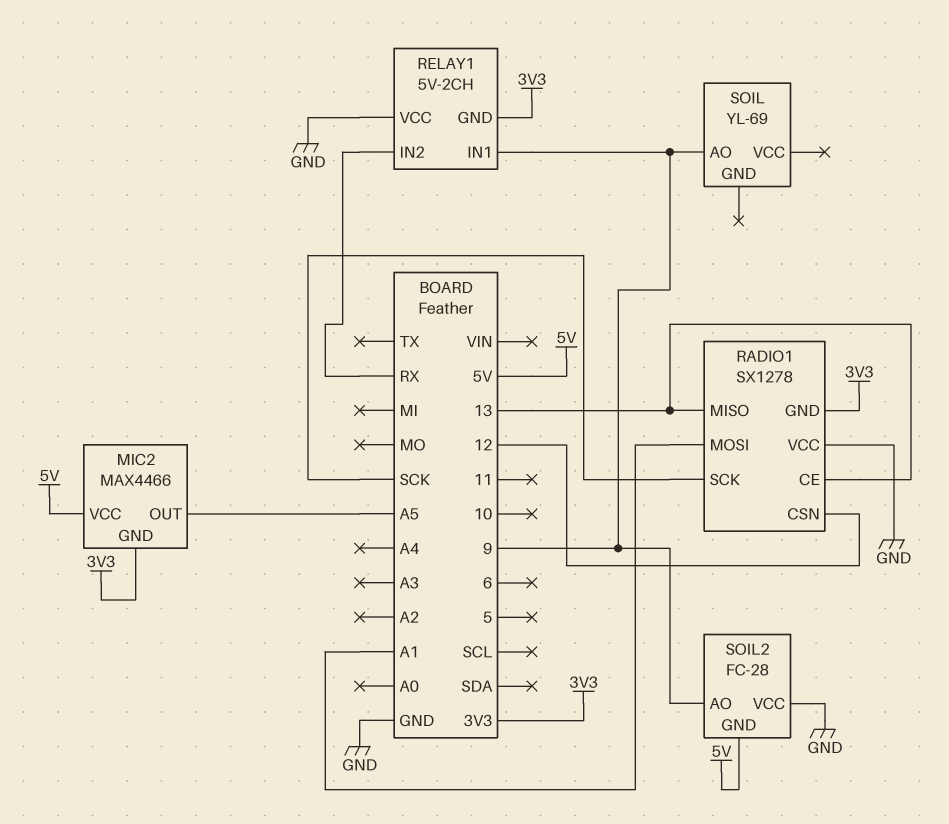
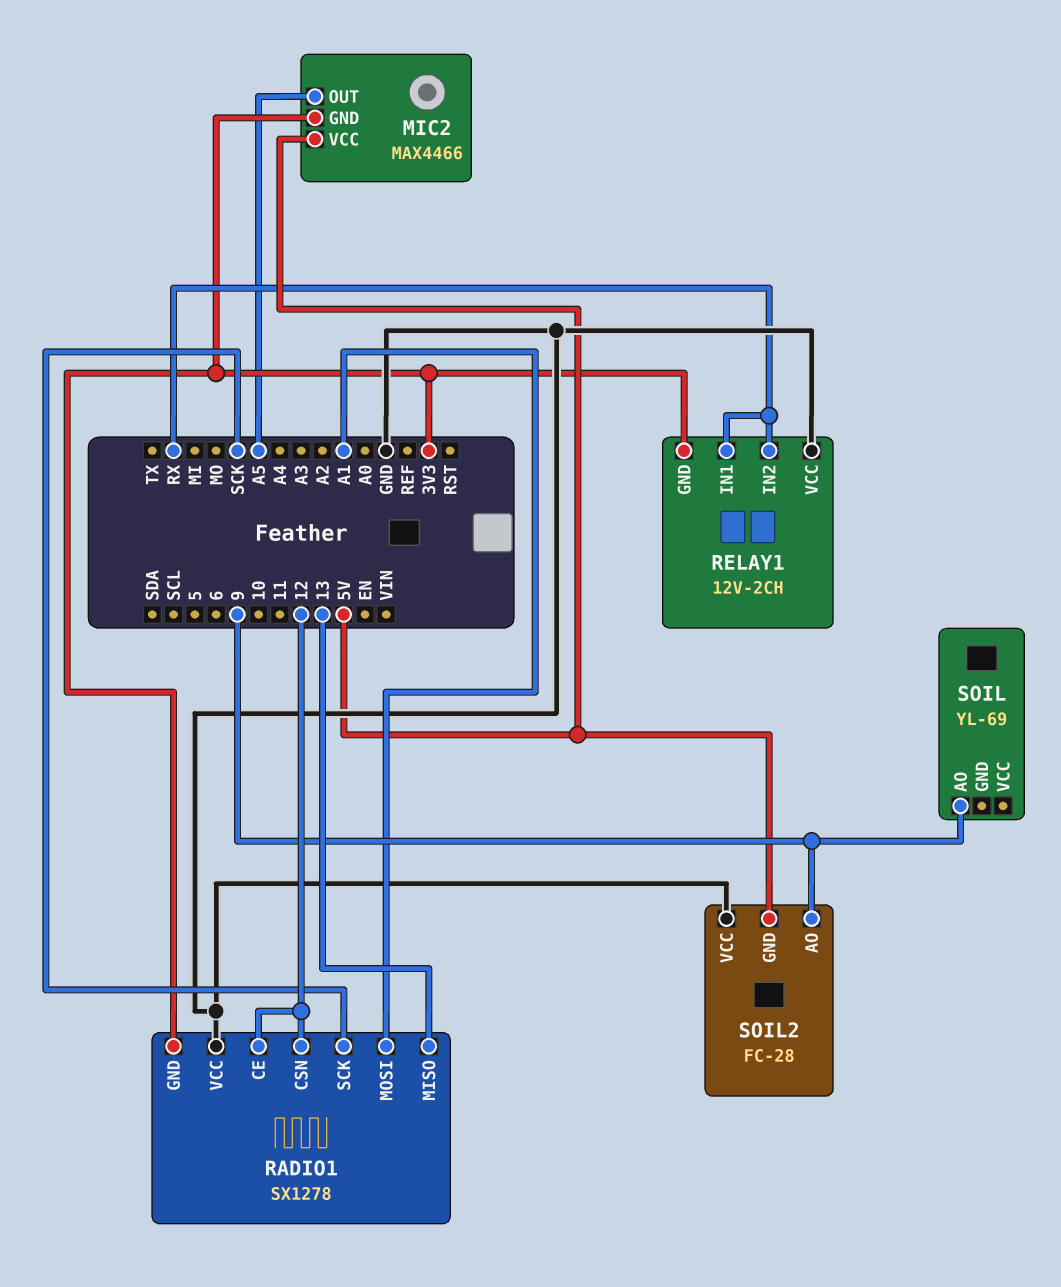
RADIO1 pin CE: 13 -> 12
RELAY1: 5V-2CH -> 12V-2CH
RELAY1 pin IN1: 9 -> RX

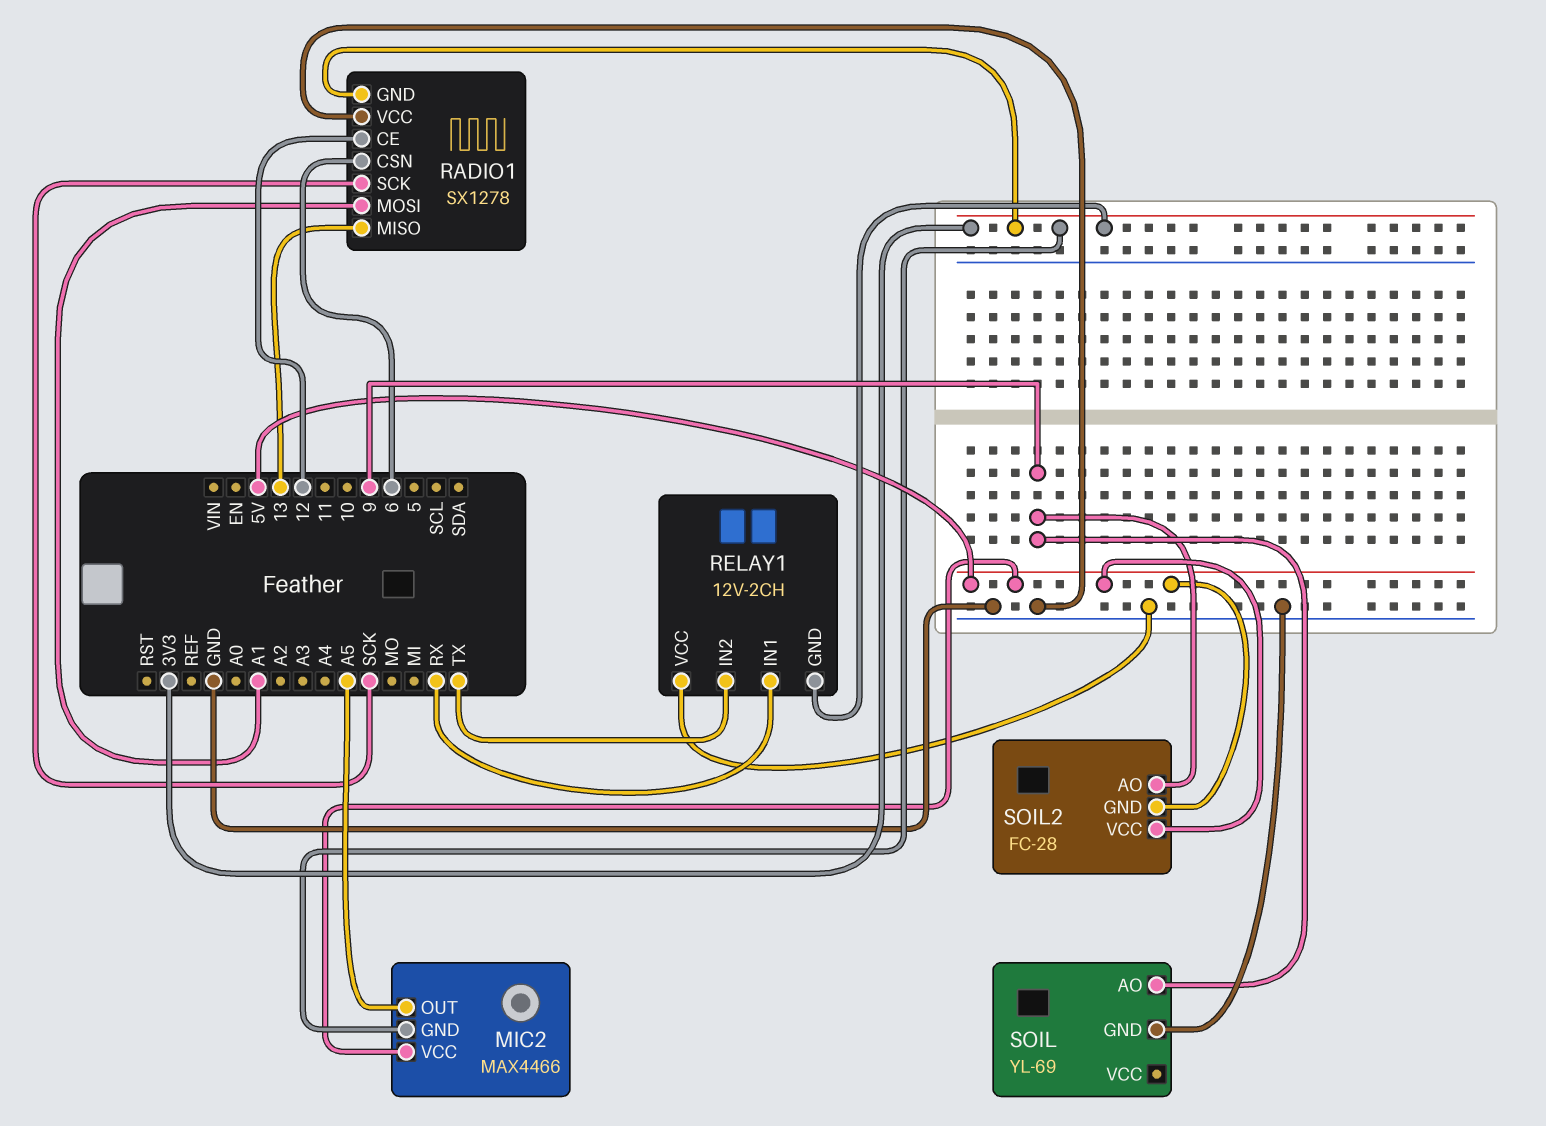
RADIO1 pin CSN: 12 -> 6
RELAY1 pin IN2: RX -> TX
SOIL pin GND: none -> GND
SOIL2 pin VCC: GND -> 5V

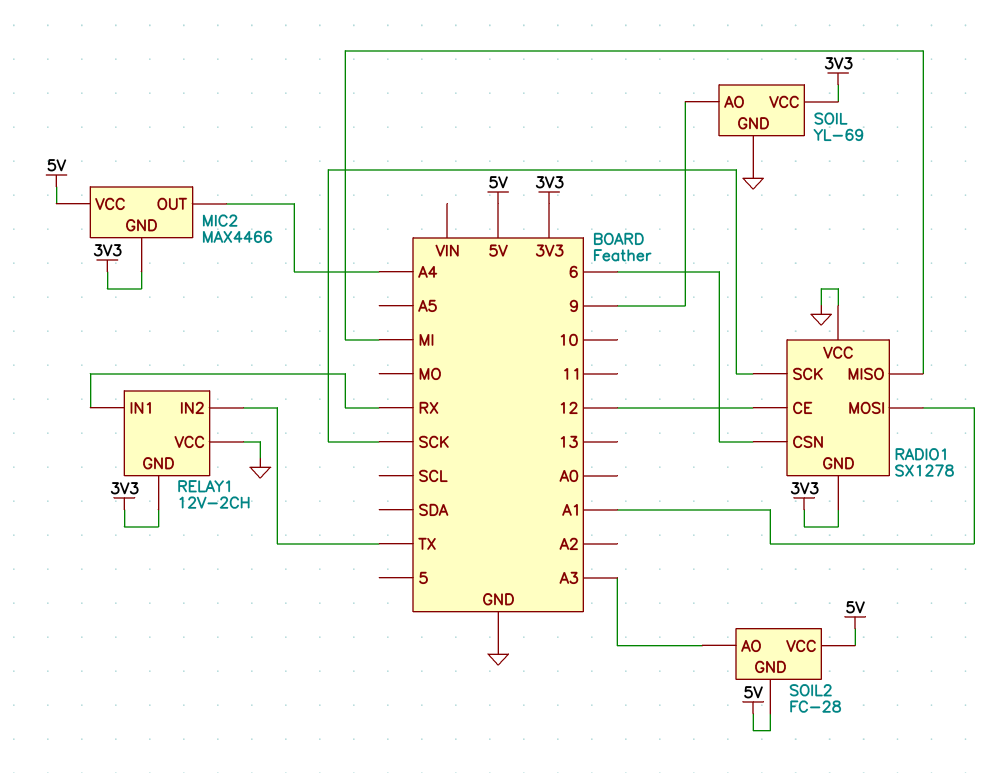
MIC2 pin OUT: A5 -> A4
RADIO1 pin MISO: 13 -> MI
SOIL pin VCC: none -> 3V3
SOIL2 pin AO: 9 -> A3

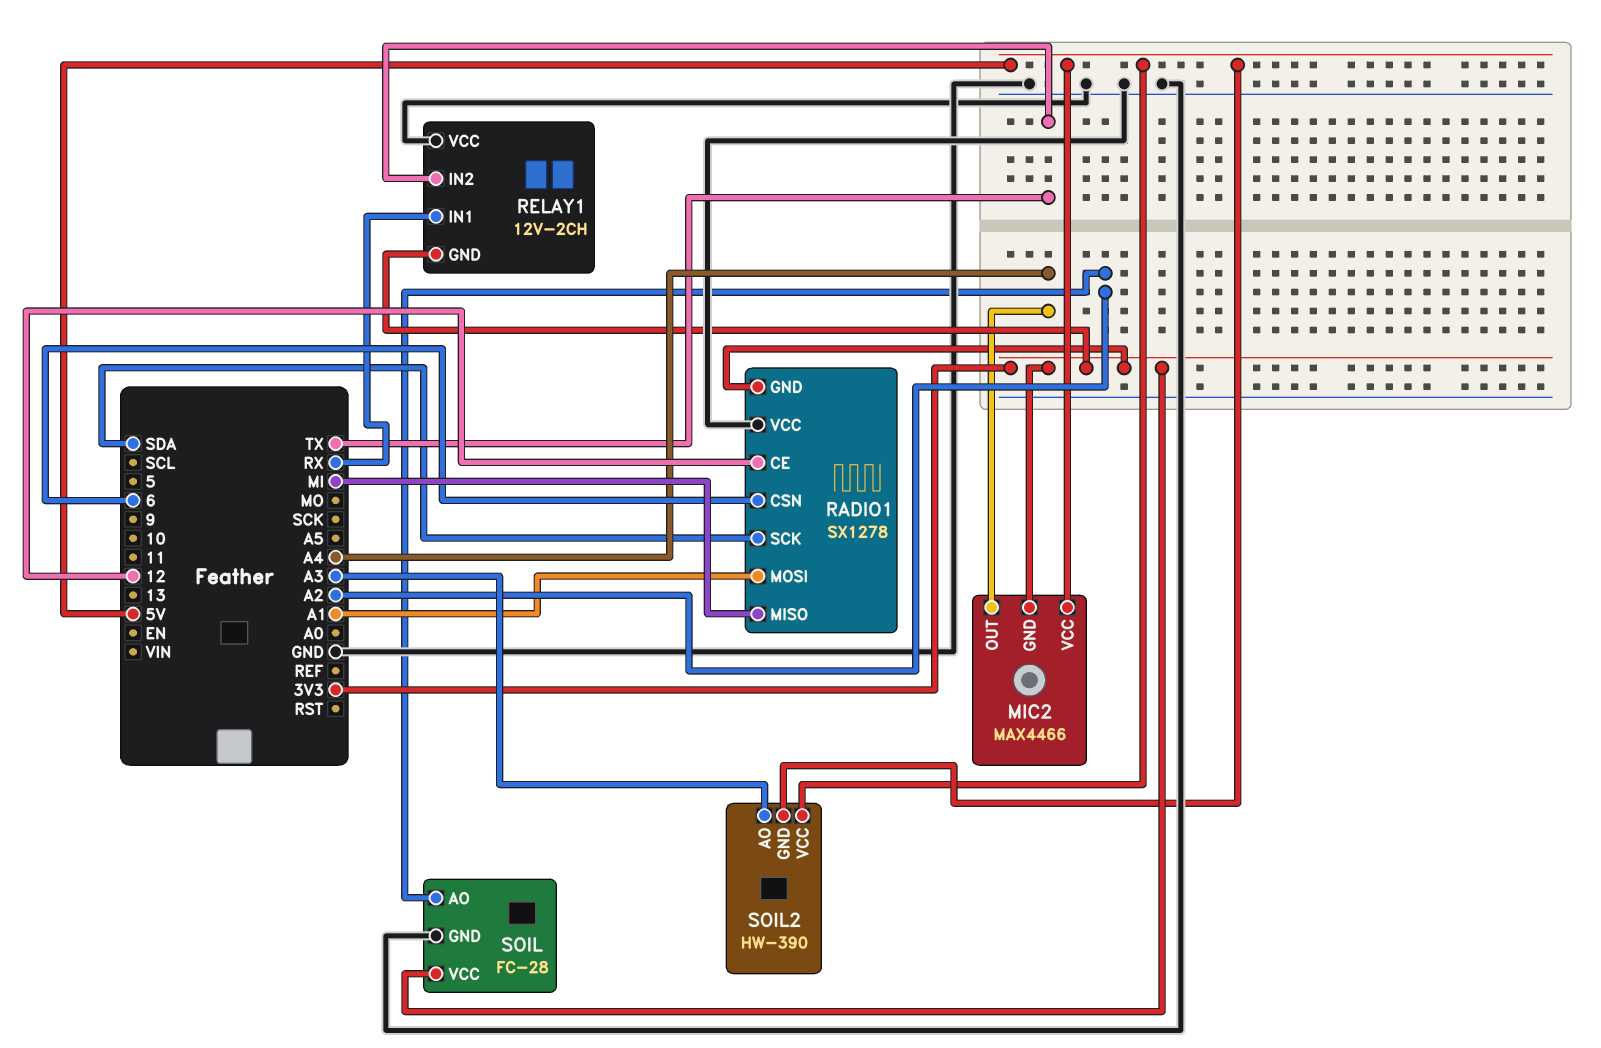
RADIO1 pin SCK: SCK -> SDA
SOIL: YL-69 -> FC-28
SOIL pin AO: 9 -> A2
SOIL2: FC-28 -> HW-390

